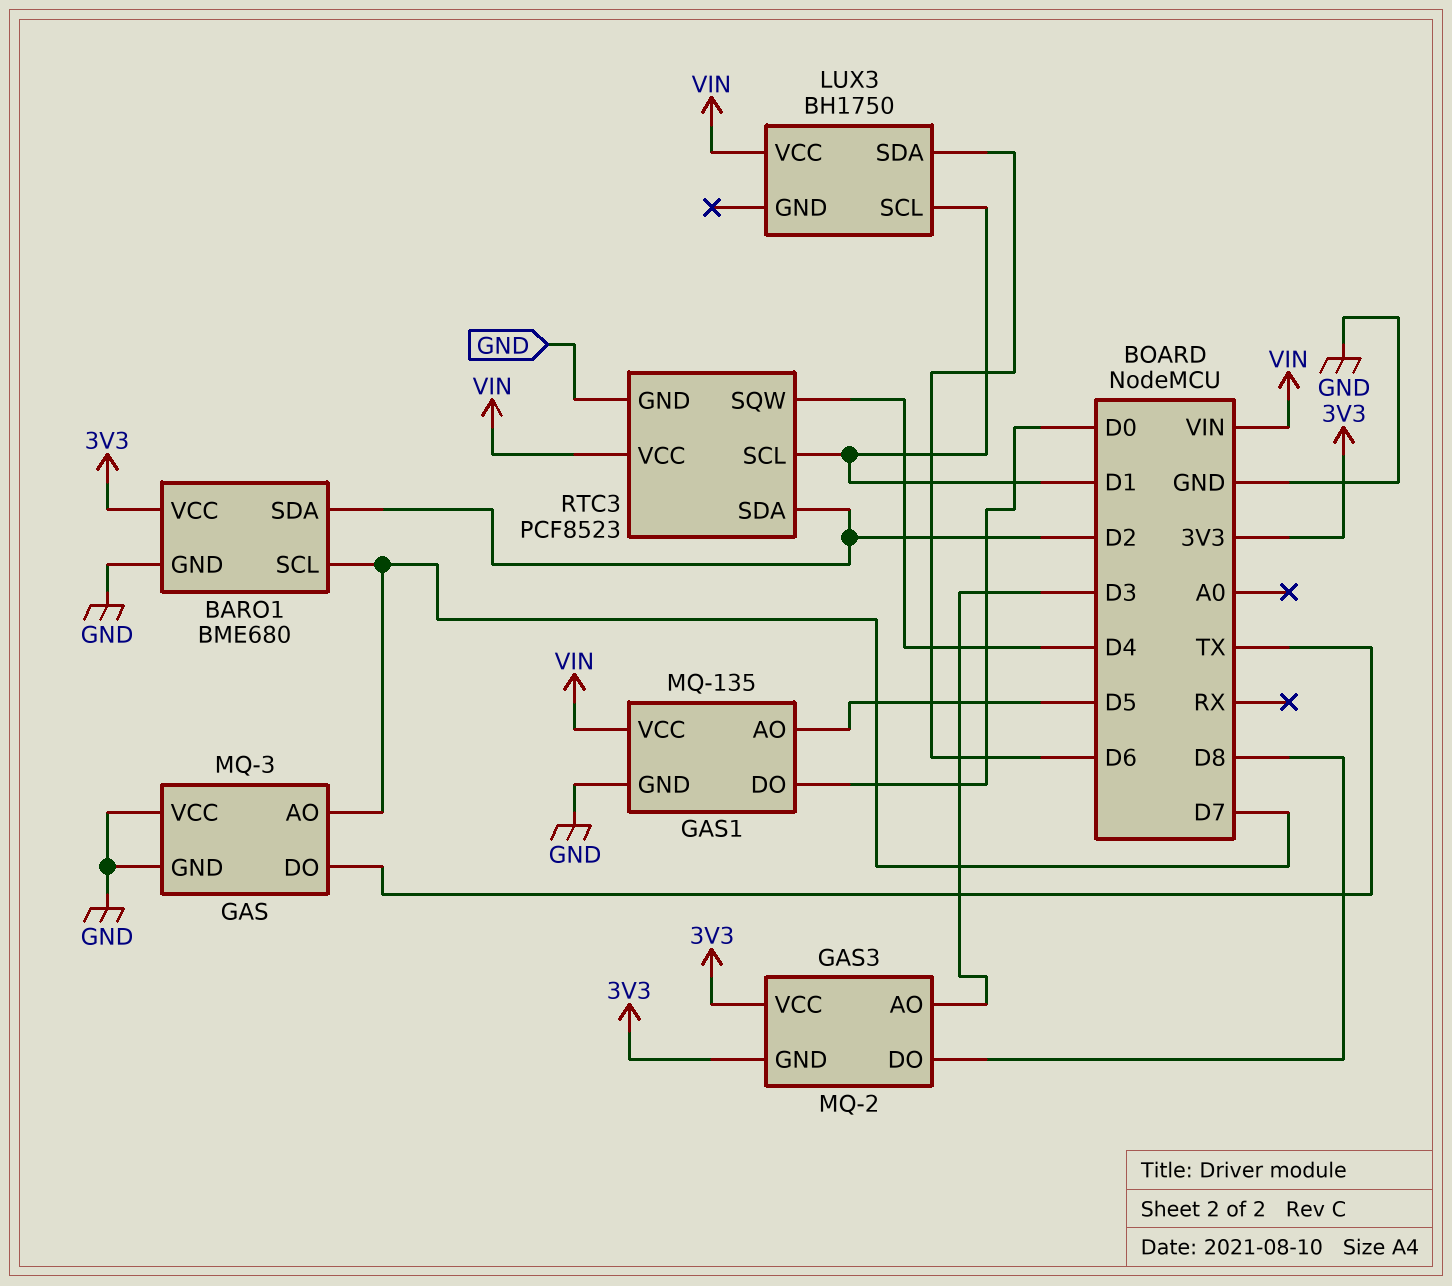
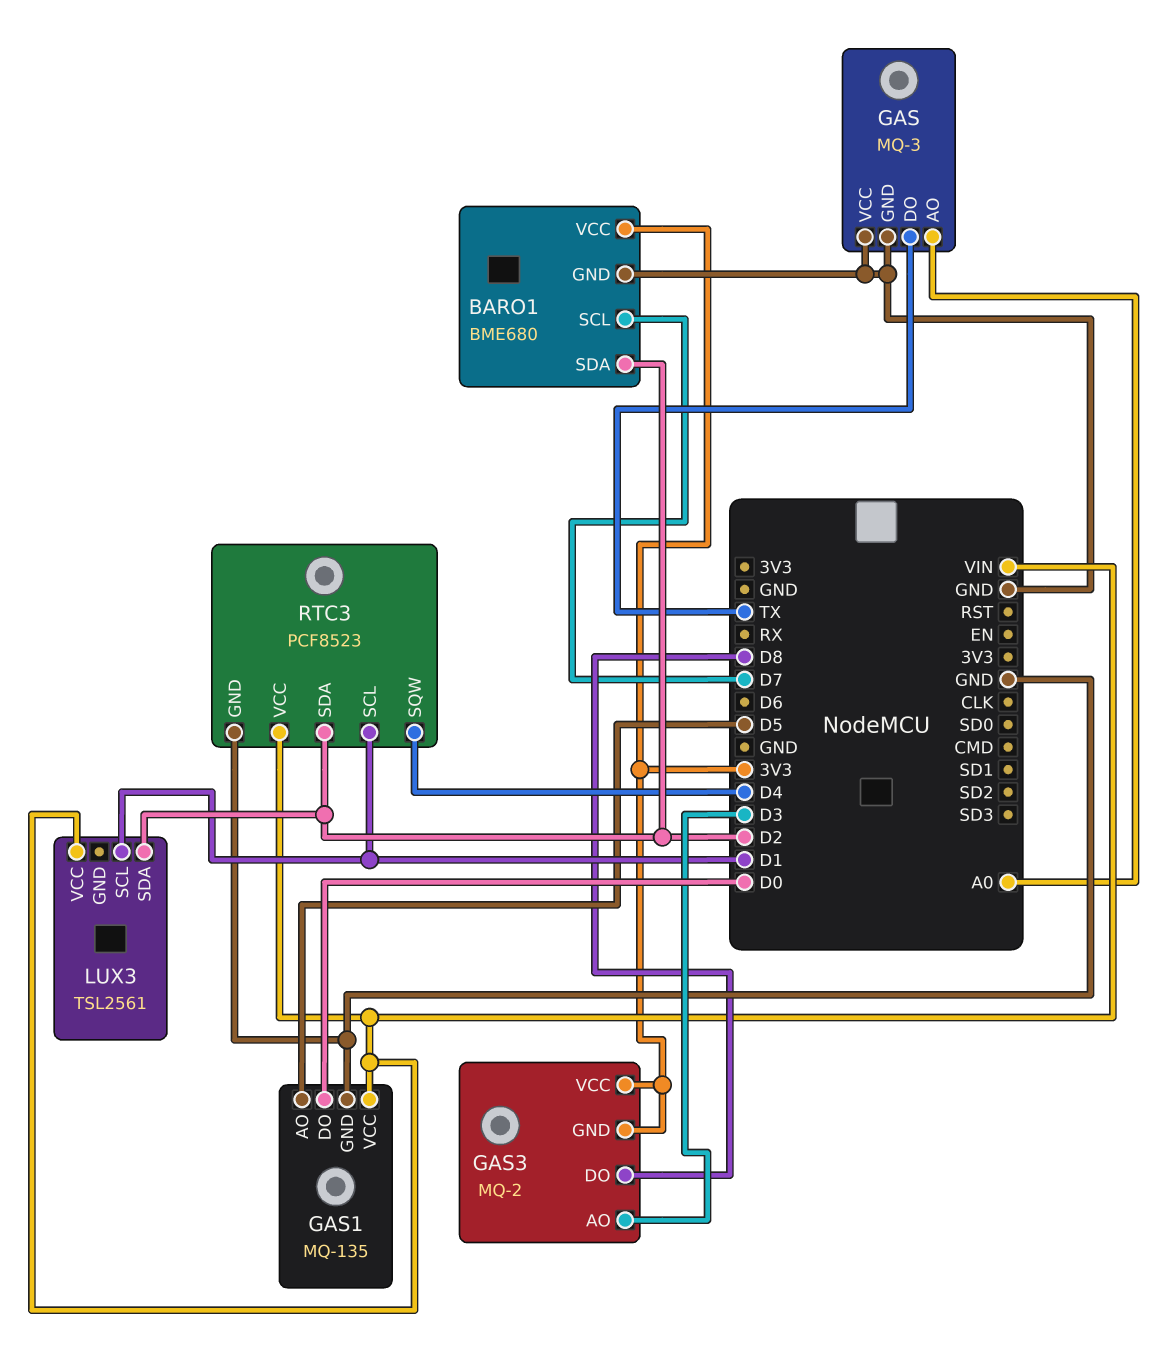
GAS pin AO: D7 -> A0
LUX3: BH1750 -> TSL2561
LUX3 pin SDA: D6 -> D2

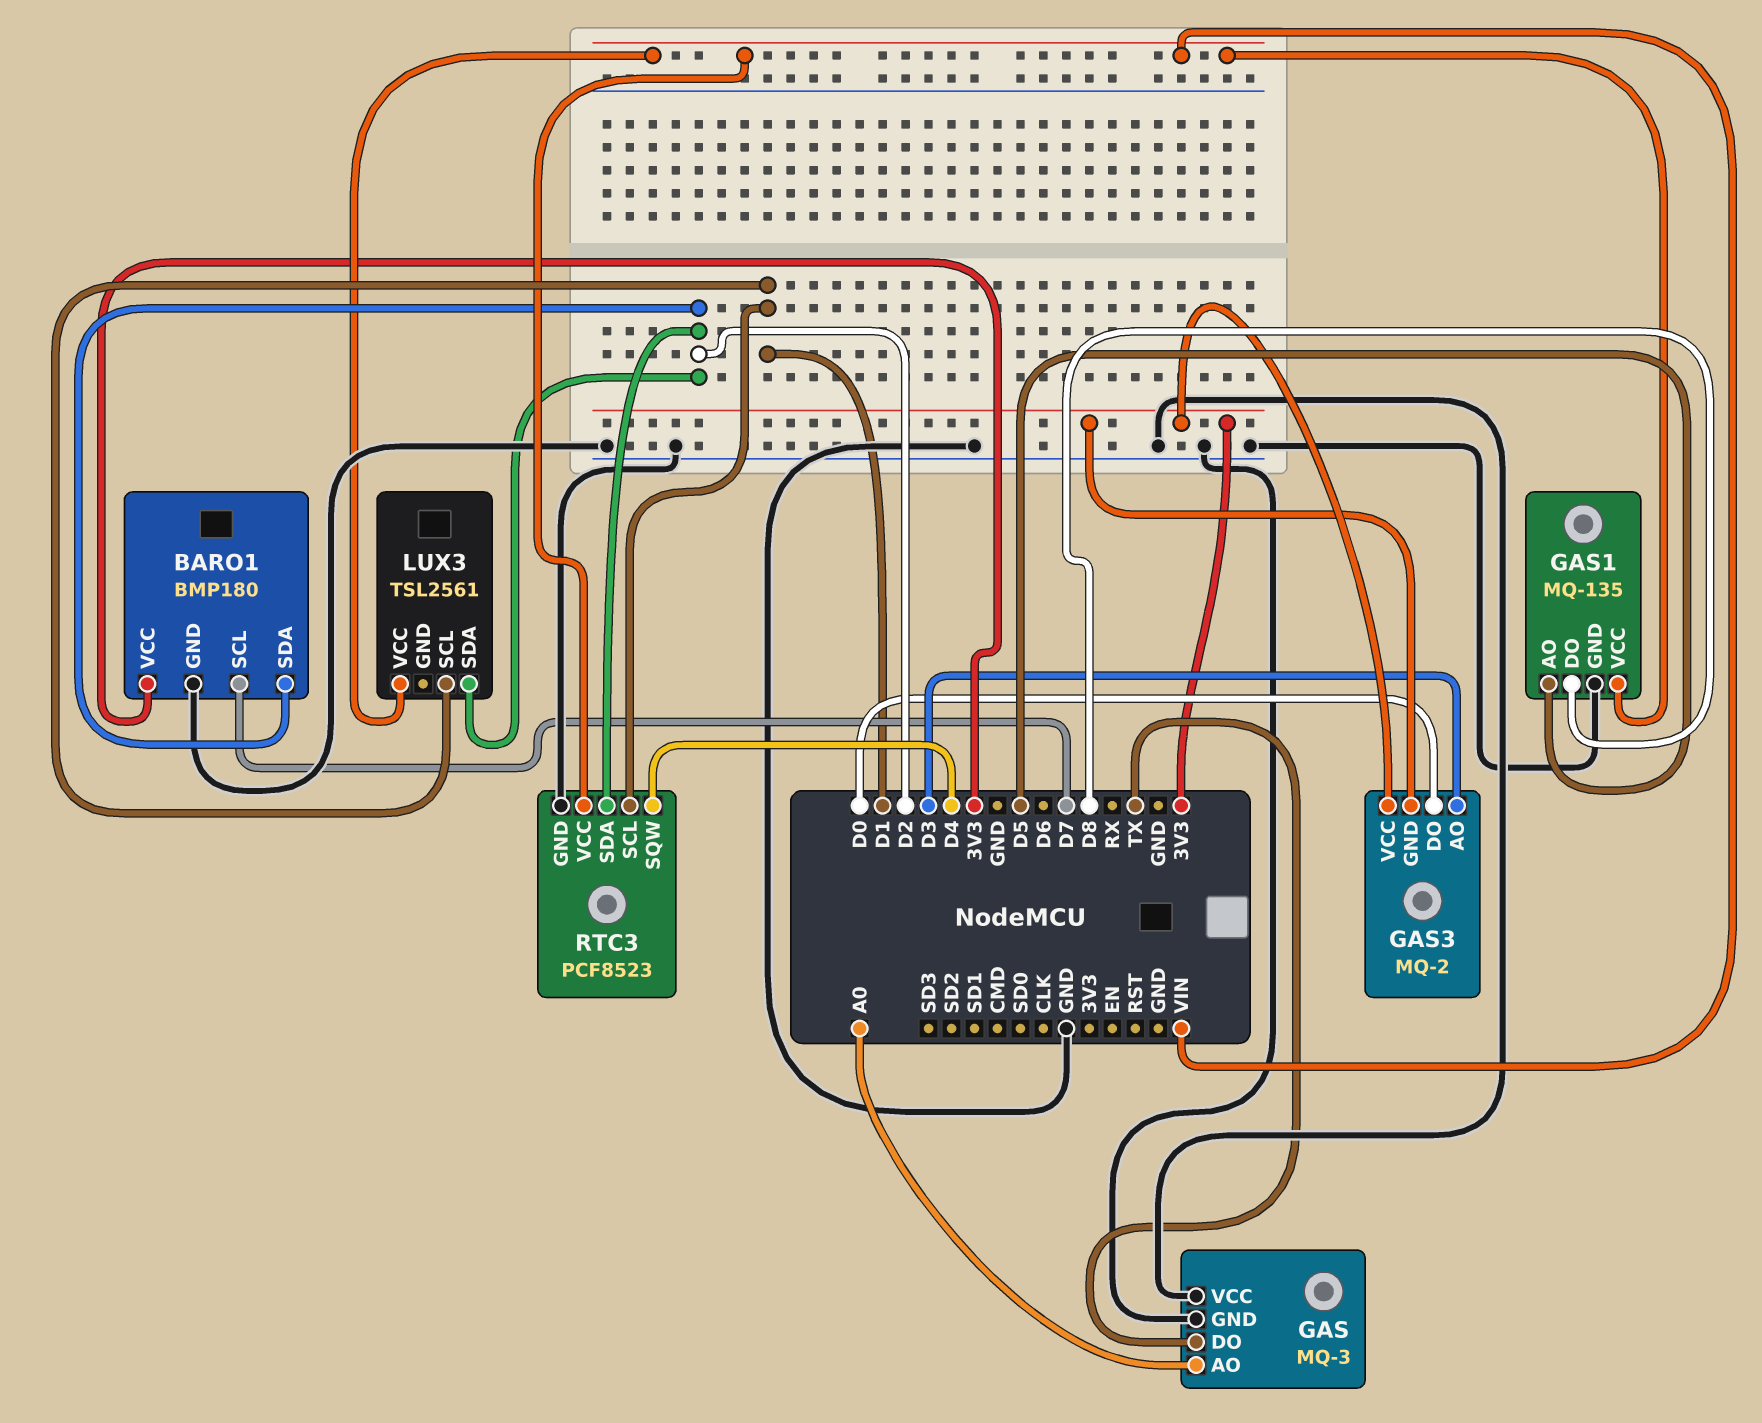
BARO1: BME680 -> BMP180
GAS1 pin DO: D0 -> D8
GAS3 pin DO: D8 -> D0

